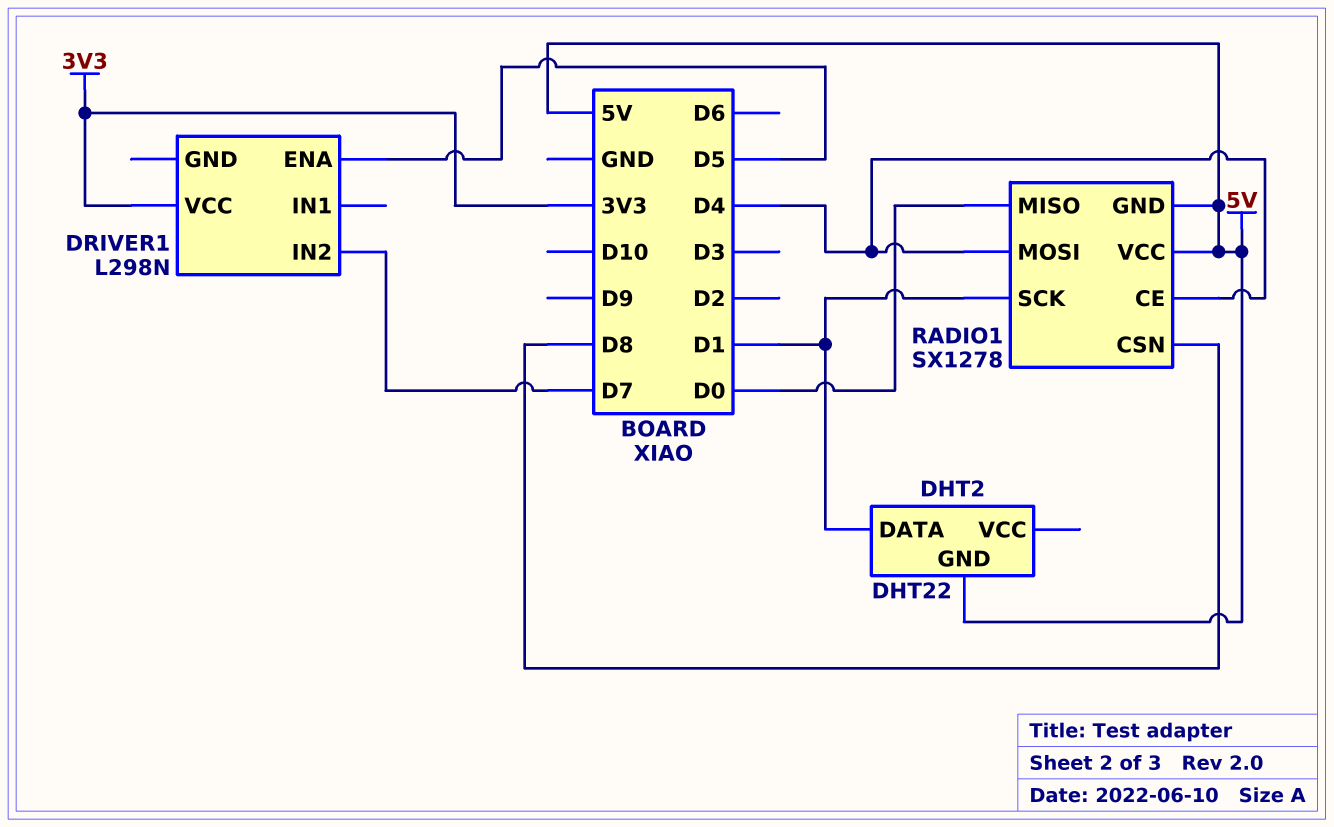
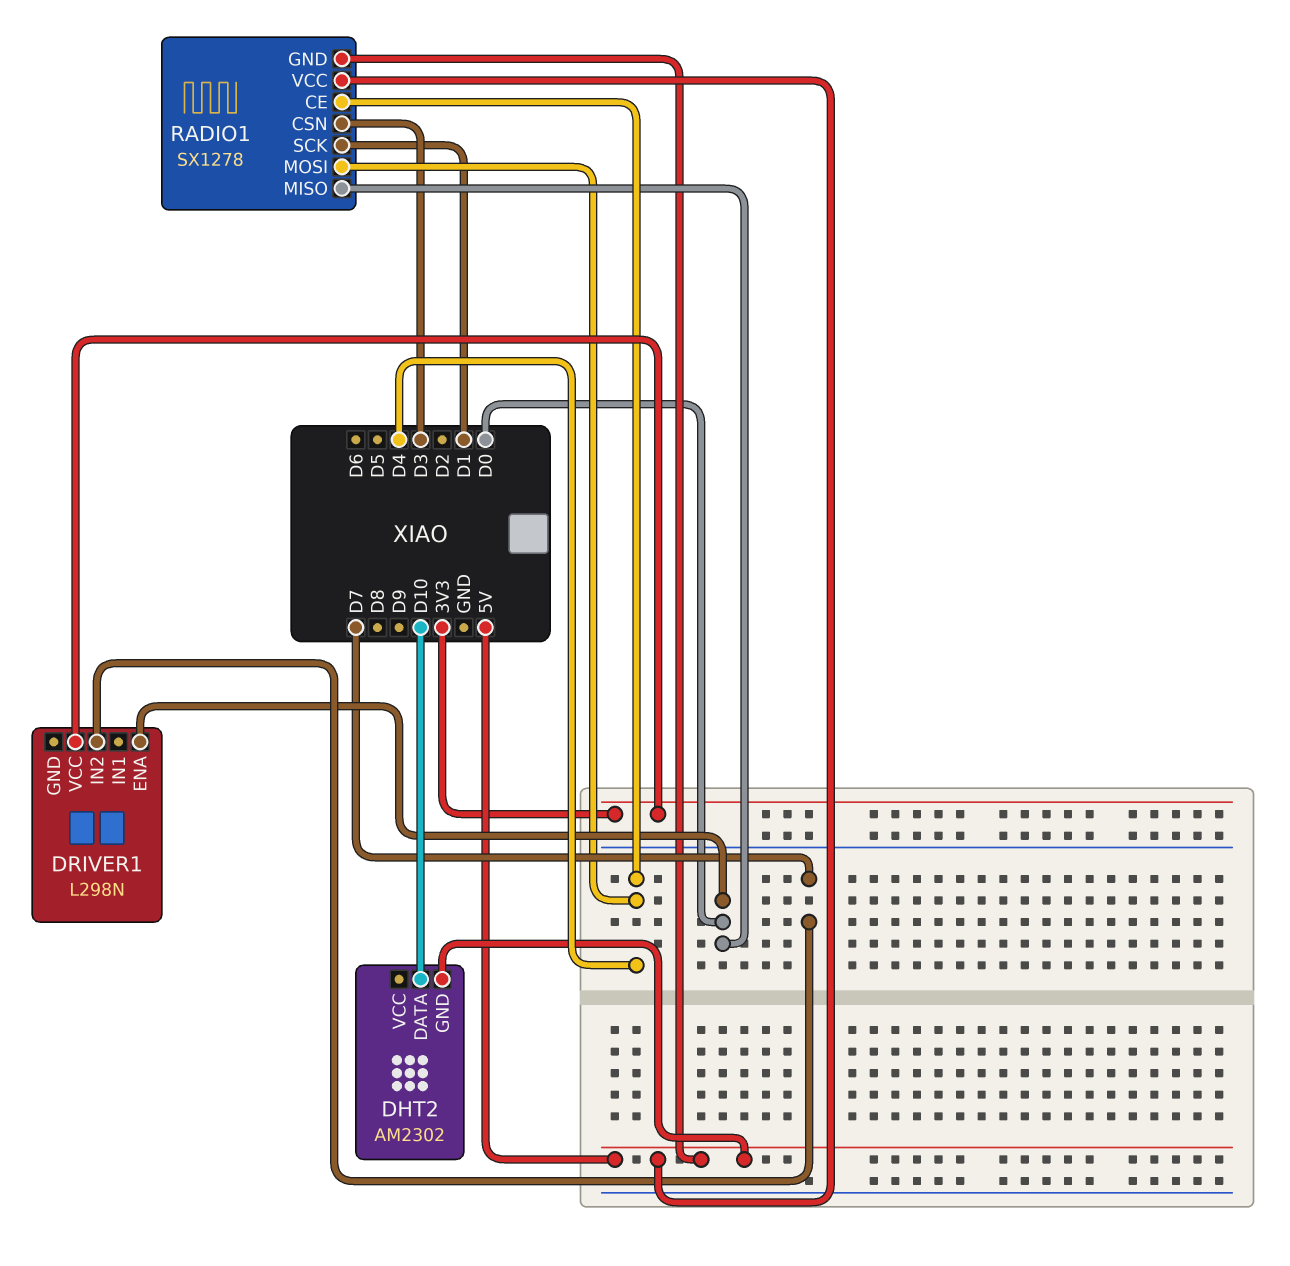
DHT2: DHT22 -> AM2302
DHT2 pin DATA: D1 -> D10
DRIVER1 pin ENA: D5 -> D0
RADIO1 pin CSN: D8 -> D3

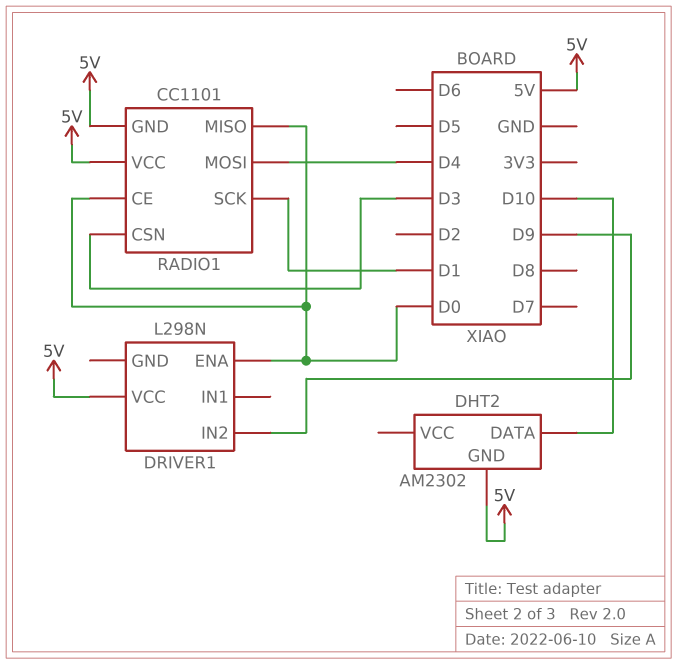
DRIVER1 pin IN2: D7 -> D9
DRIVER1 pin VCC: 3V3 -> 5V
RADIO1: SX1278 -> CC1101
RADIO1 pin CE: D4 -> D0

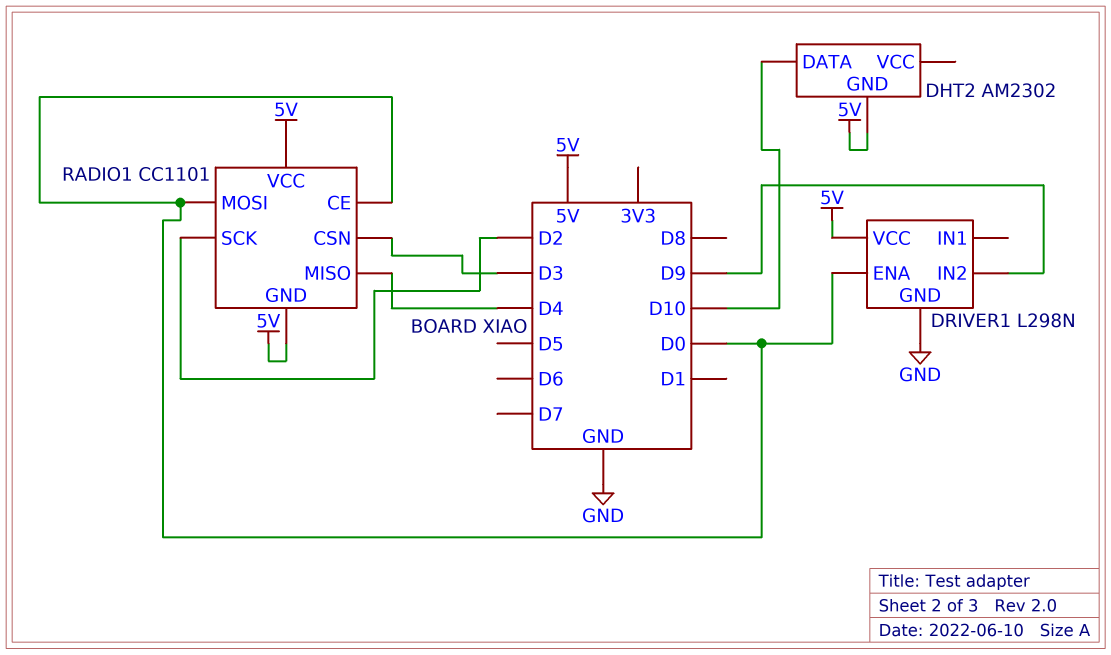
DRIVER1 pin GND: none -> GND
RADIO1 pin MISO: D0 -> D4
RADIO1 pin MOSI: D4 -> D0
RADIO1 pin SCK: D1 -> D2

